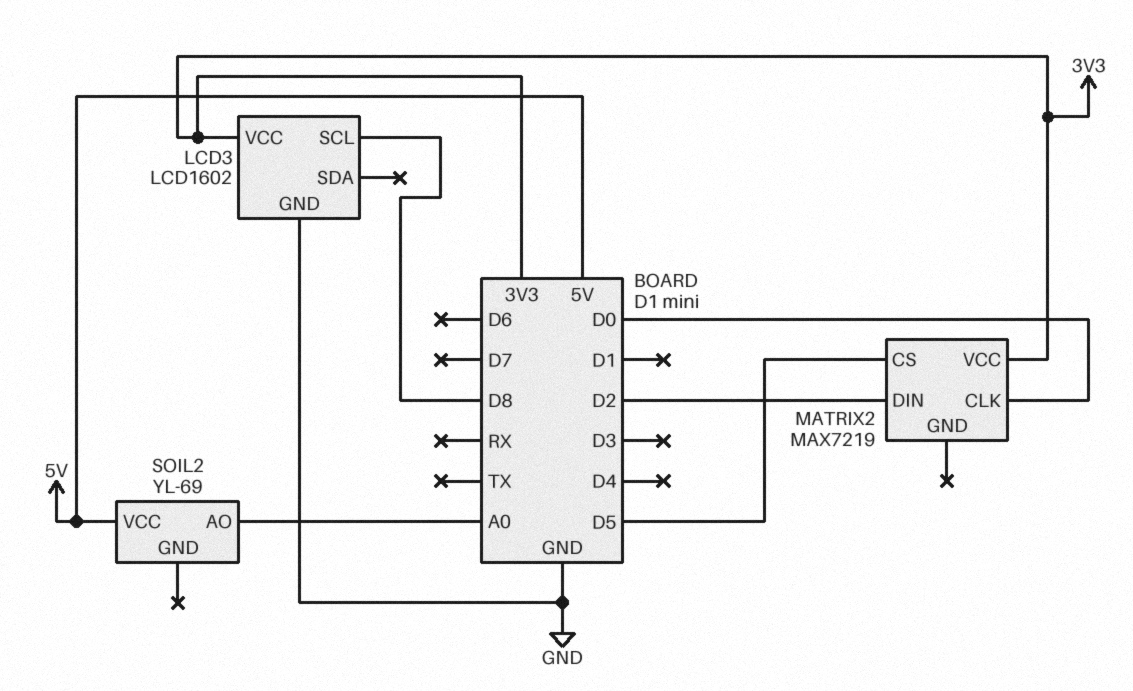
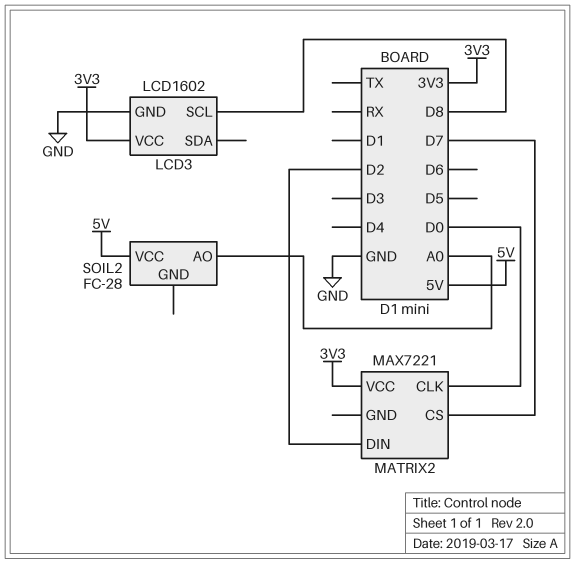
MATRIX2: MAX7219 -> MAX7221
MATRIX2 pin CS: D5 -> D7
SOIL2: YL-69 -> FC-28

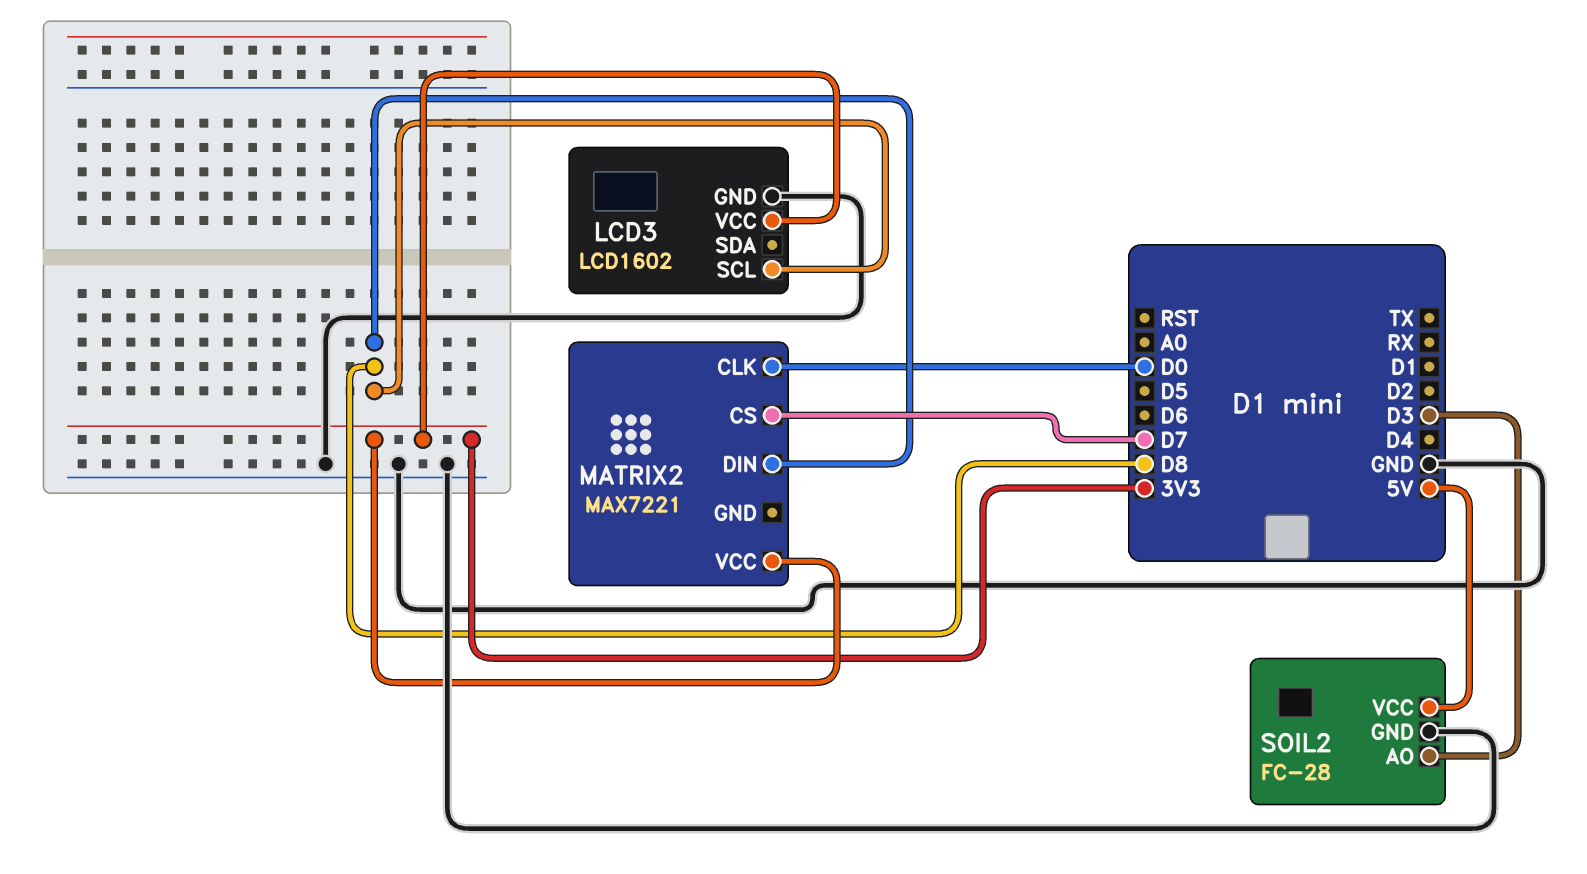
MATRIX2 pin DIN: D2 -> D8
SOIL2 pin AO: A0 -> D3
SOIL2 pin GND: none -> GND

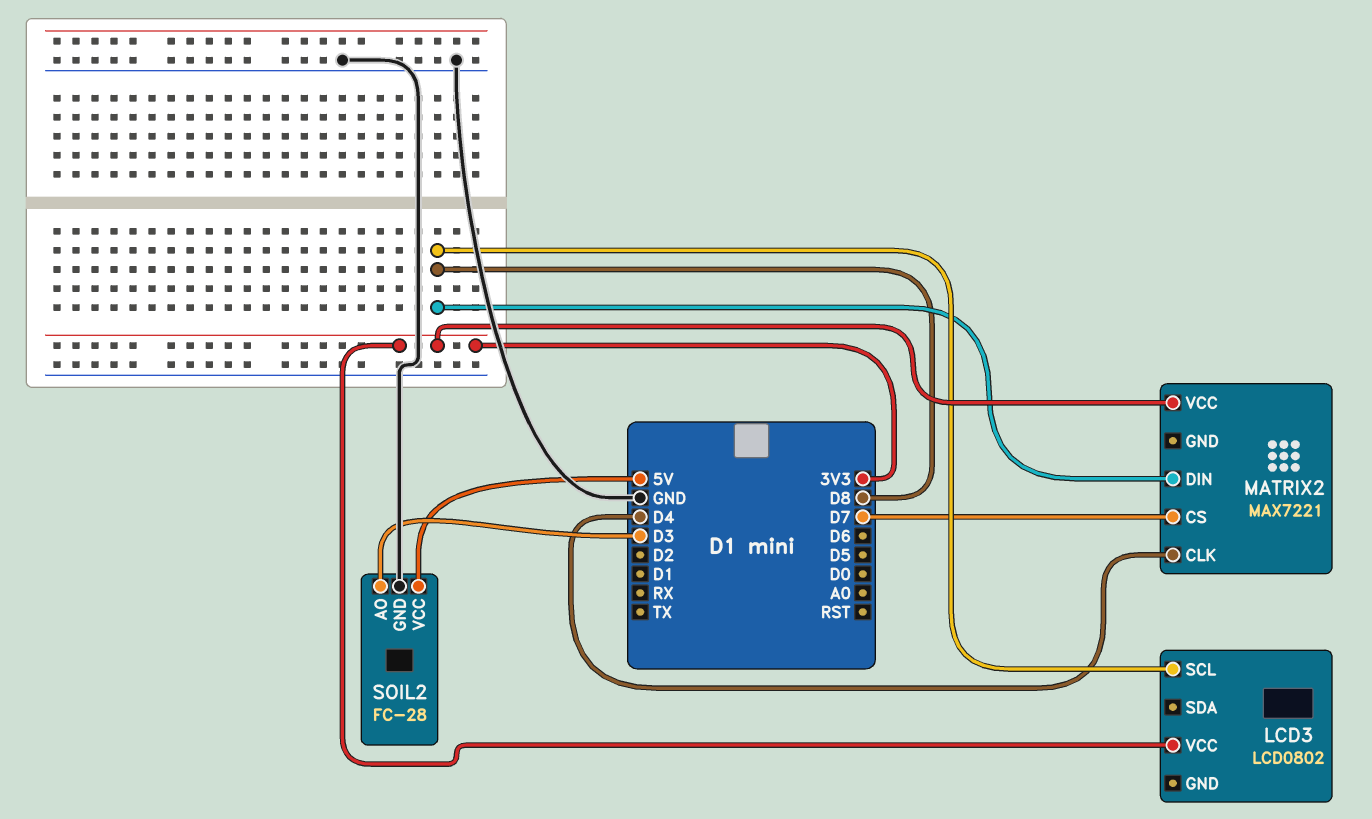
LCD3: LCD1602 -> LCD0802
LCD3 pin GND: GND -> none
MATRIX2 pin CLK: D0 -> D4

